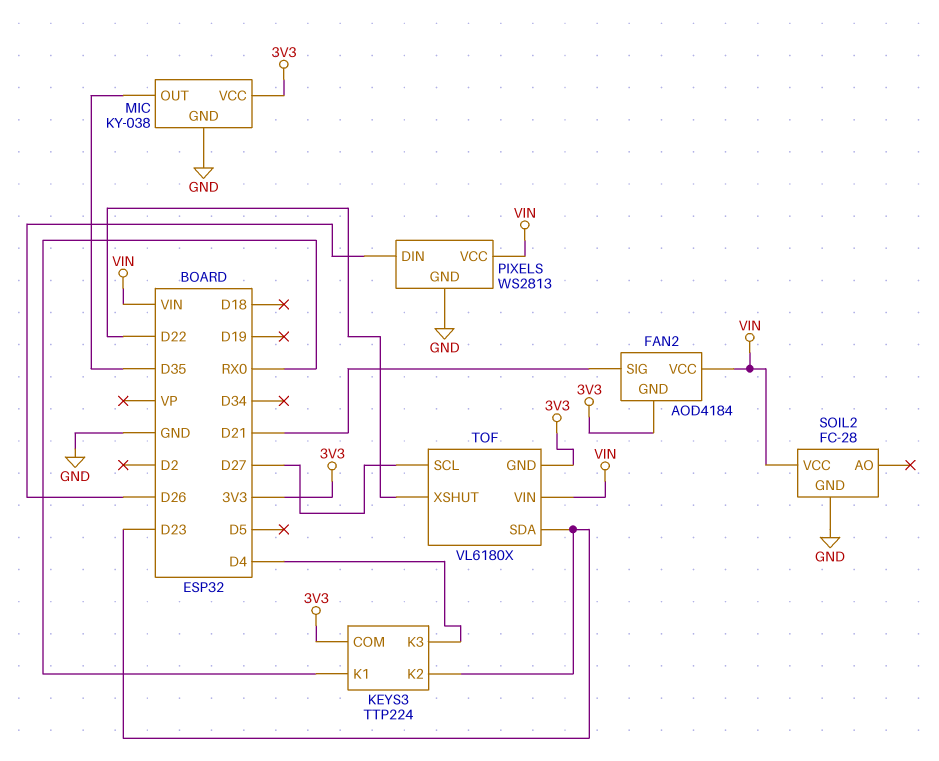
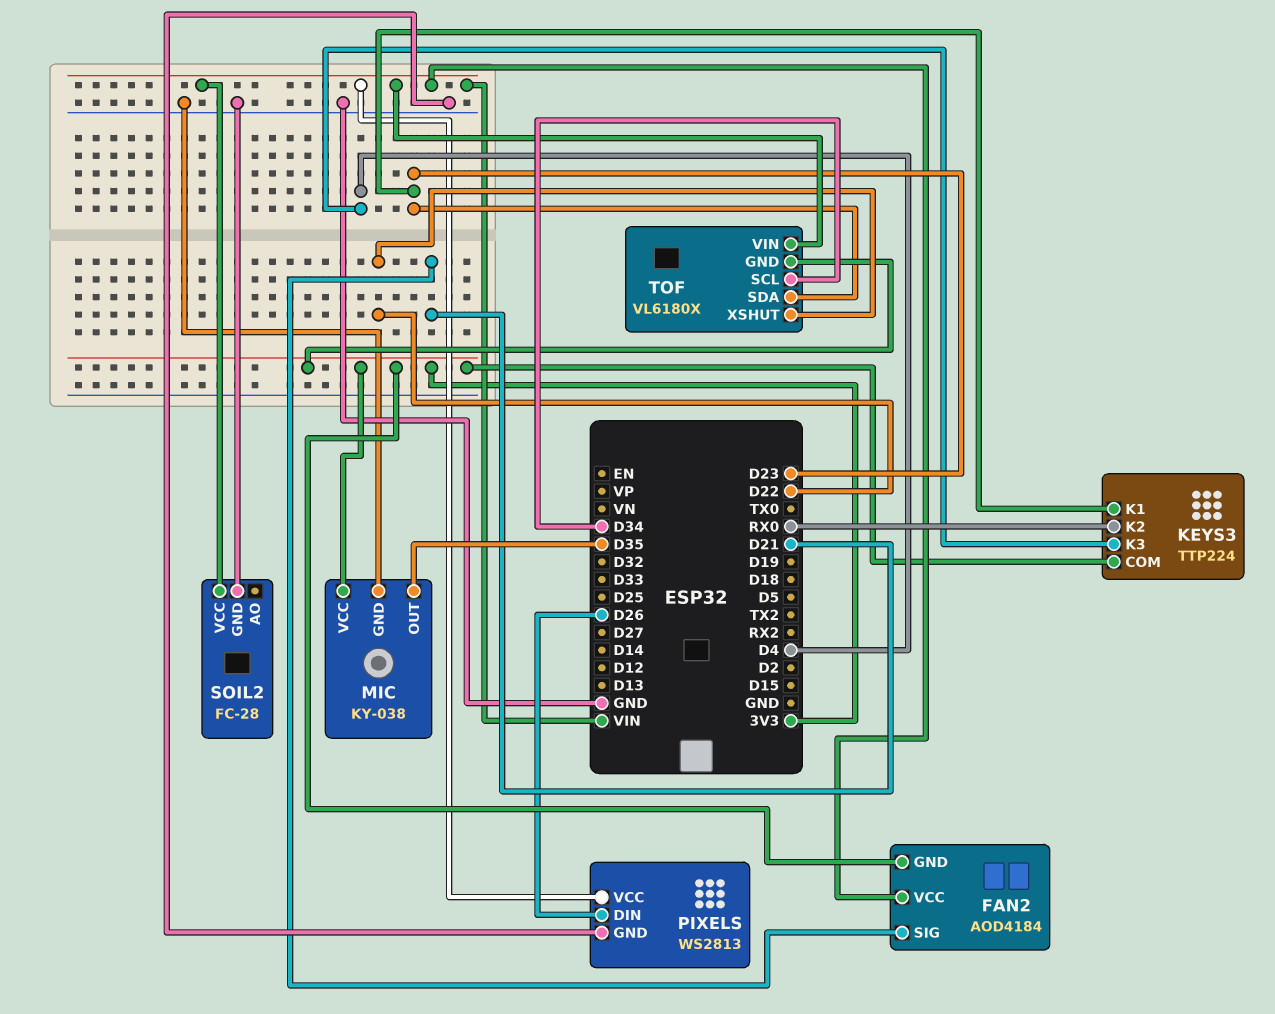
KEYS3 pin K1: RX0 -> D23
KEYS3 pin K2: D23 -> RX0
TOF pin SCL: D27 -> D34

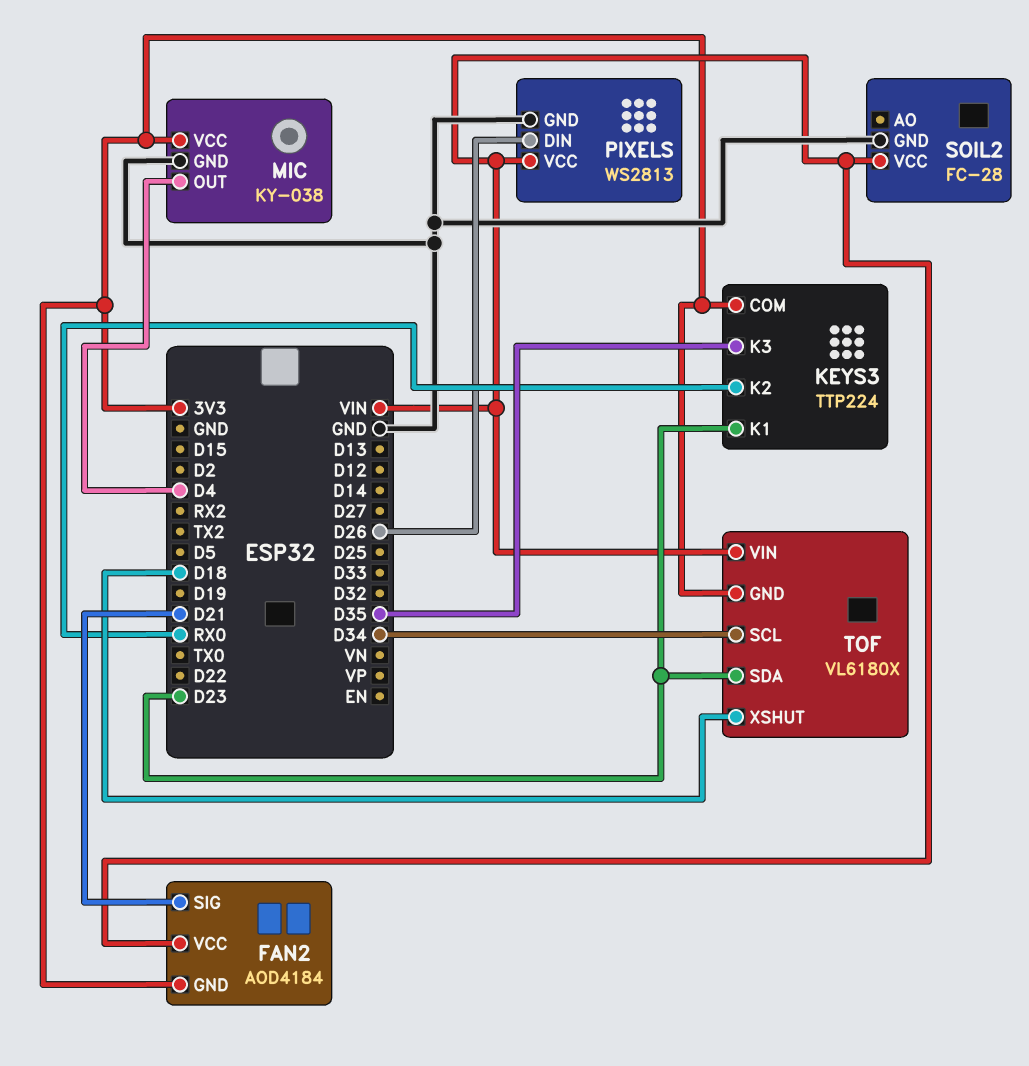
KEYS3 pin K3: D4 -> D35
MIC pin OUT: D35 -> D4
TOF pin XSHUT: D22 -> D18

